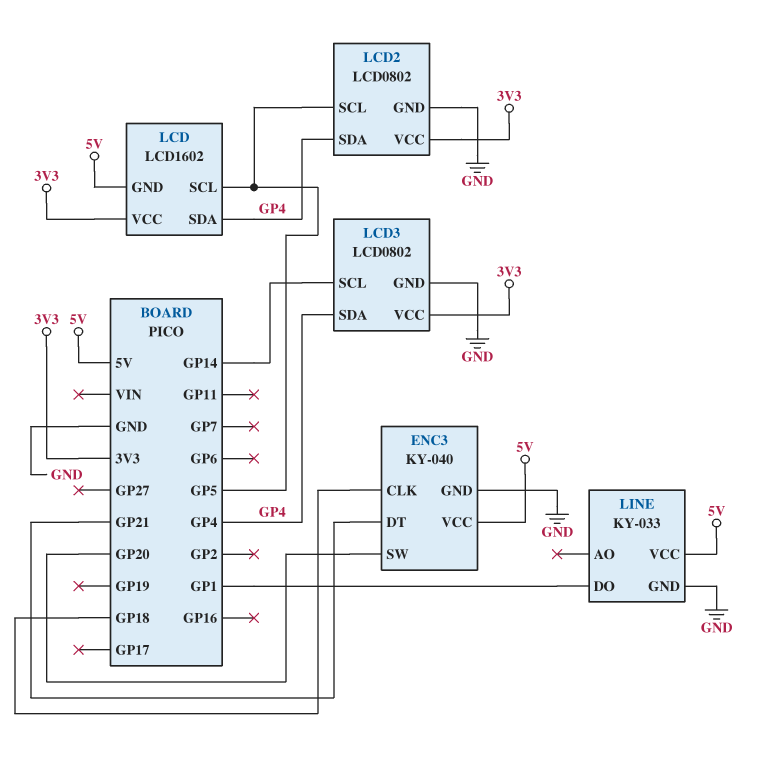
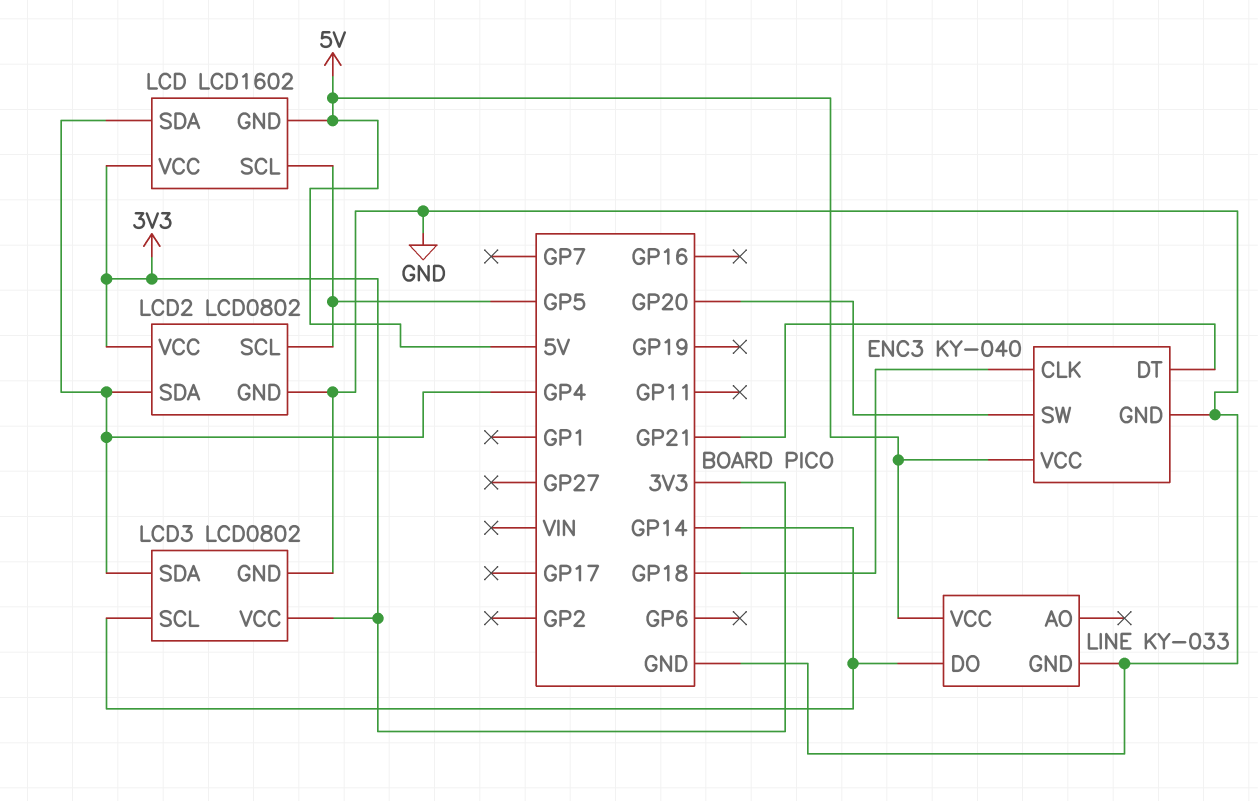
LINE pin DO: GP1 -> GP14

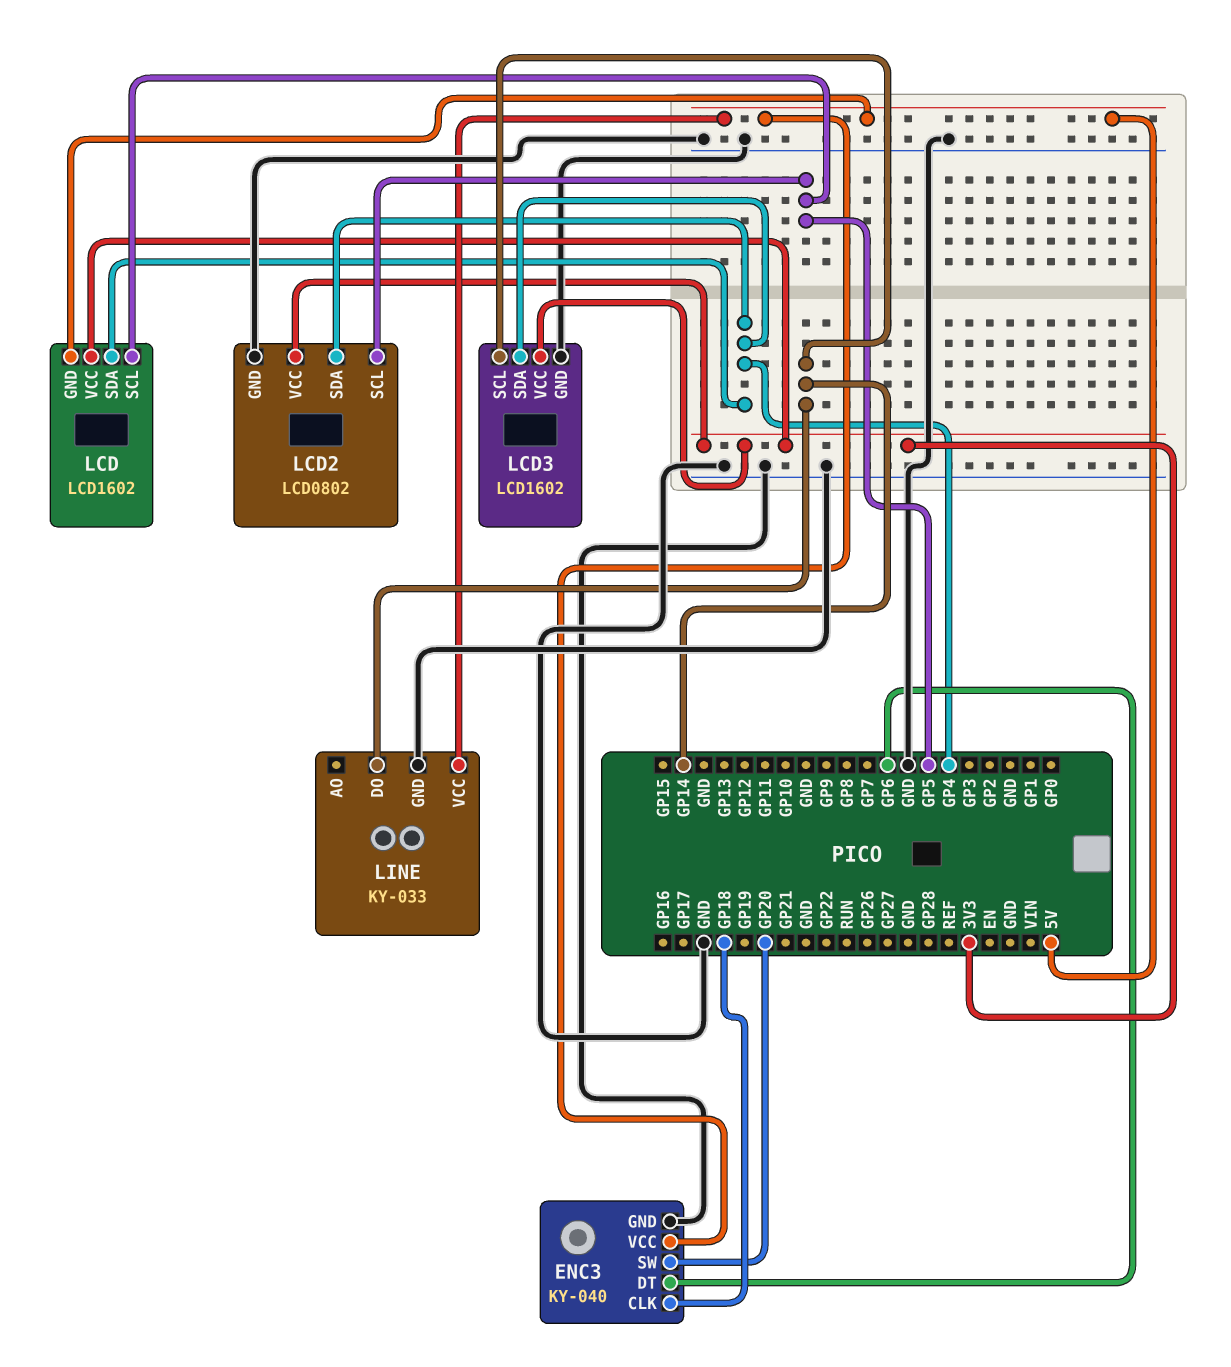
ENC3 pin DT: GP21 -> GP6
LCD3: LCD0802 -> LCD1602

